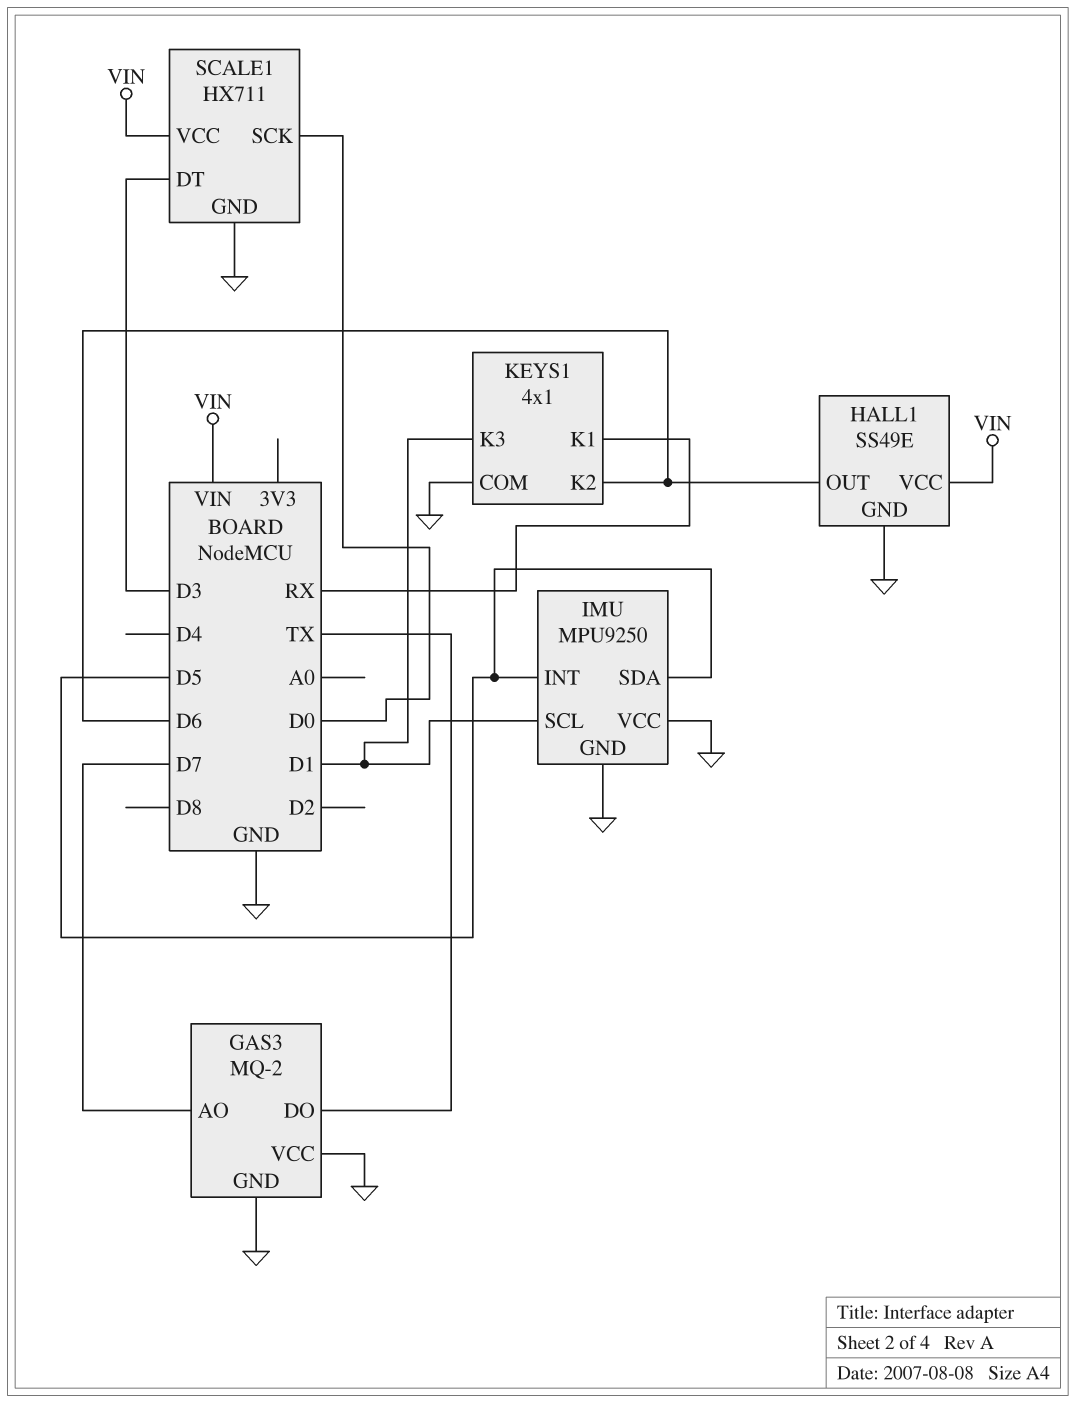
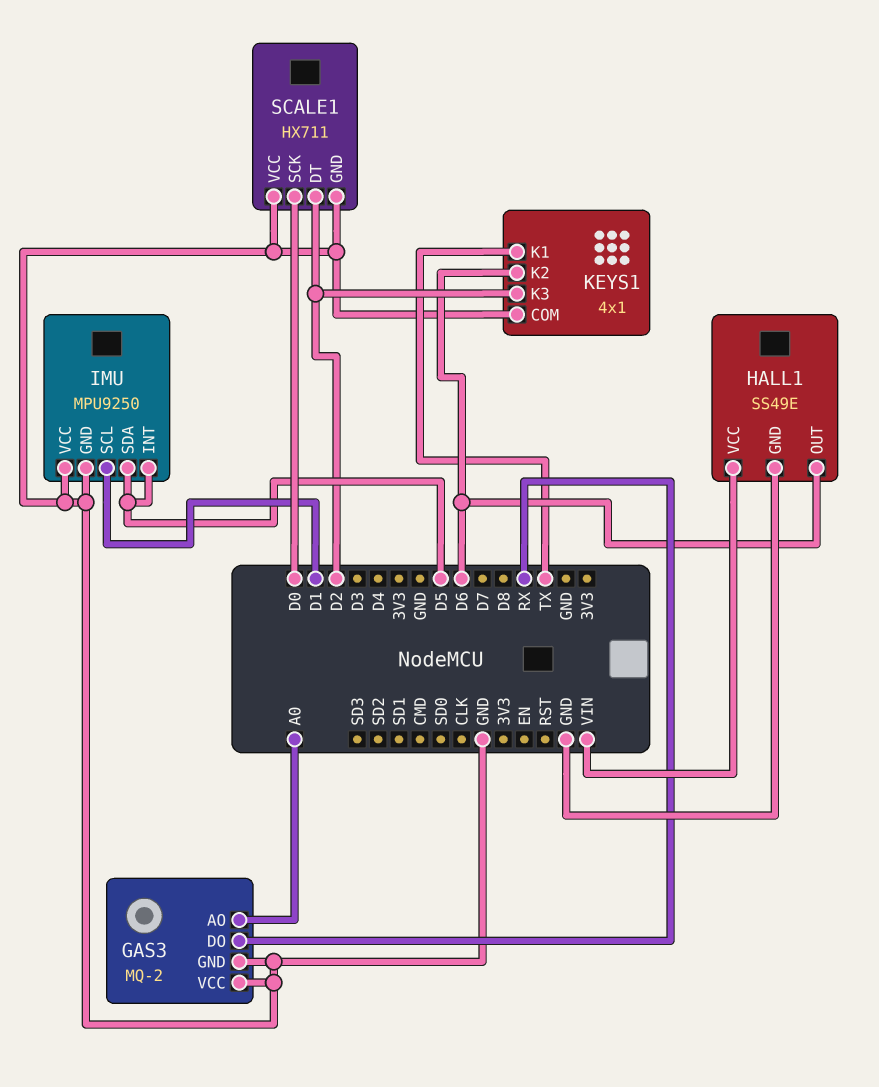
GAS3 pin AO: D7 -> A0
GAS3 pin DO: TX -> RX
KEYS1 pin K1: RX -> TX
KEYS1 pin K3: D1 -> D2
SCALE1 pin DT: D3 -> D2
SCALE1 pin VCC: VIN -> GND

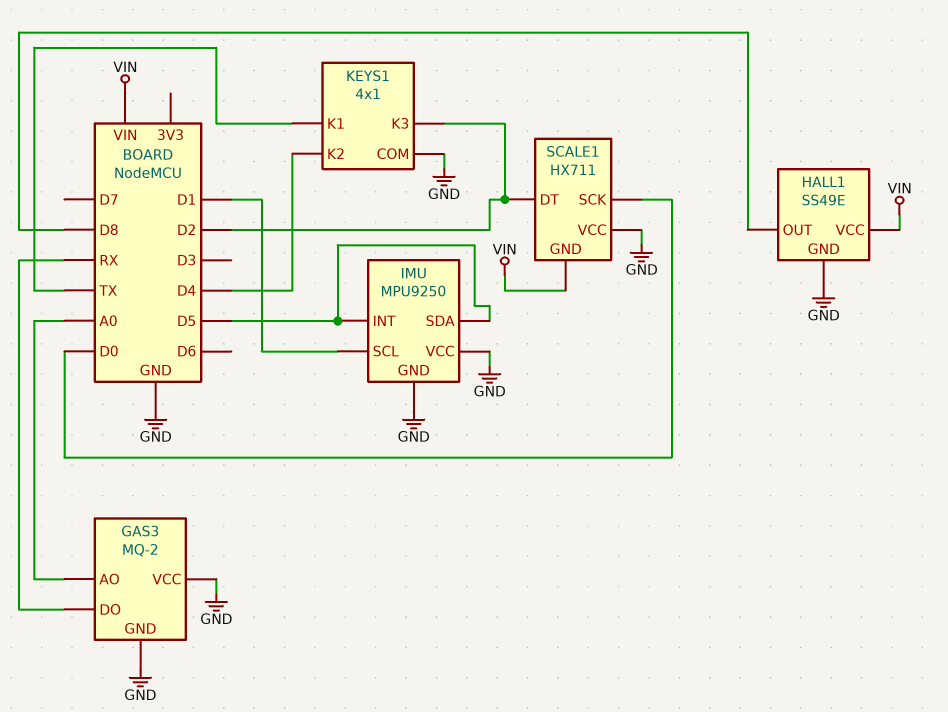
HALL1 pin OUT: D6 -> D8
KEYS1 pin K2: D6 -> D4
SCALE1 pin GND: GND -> VIN

